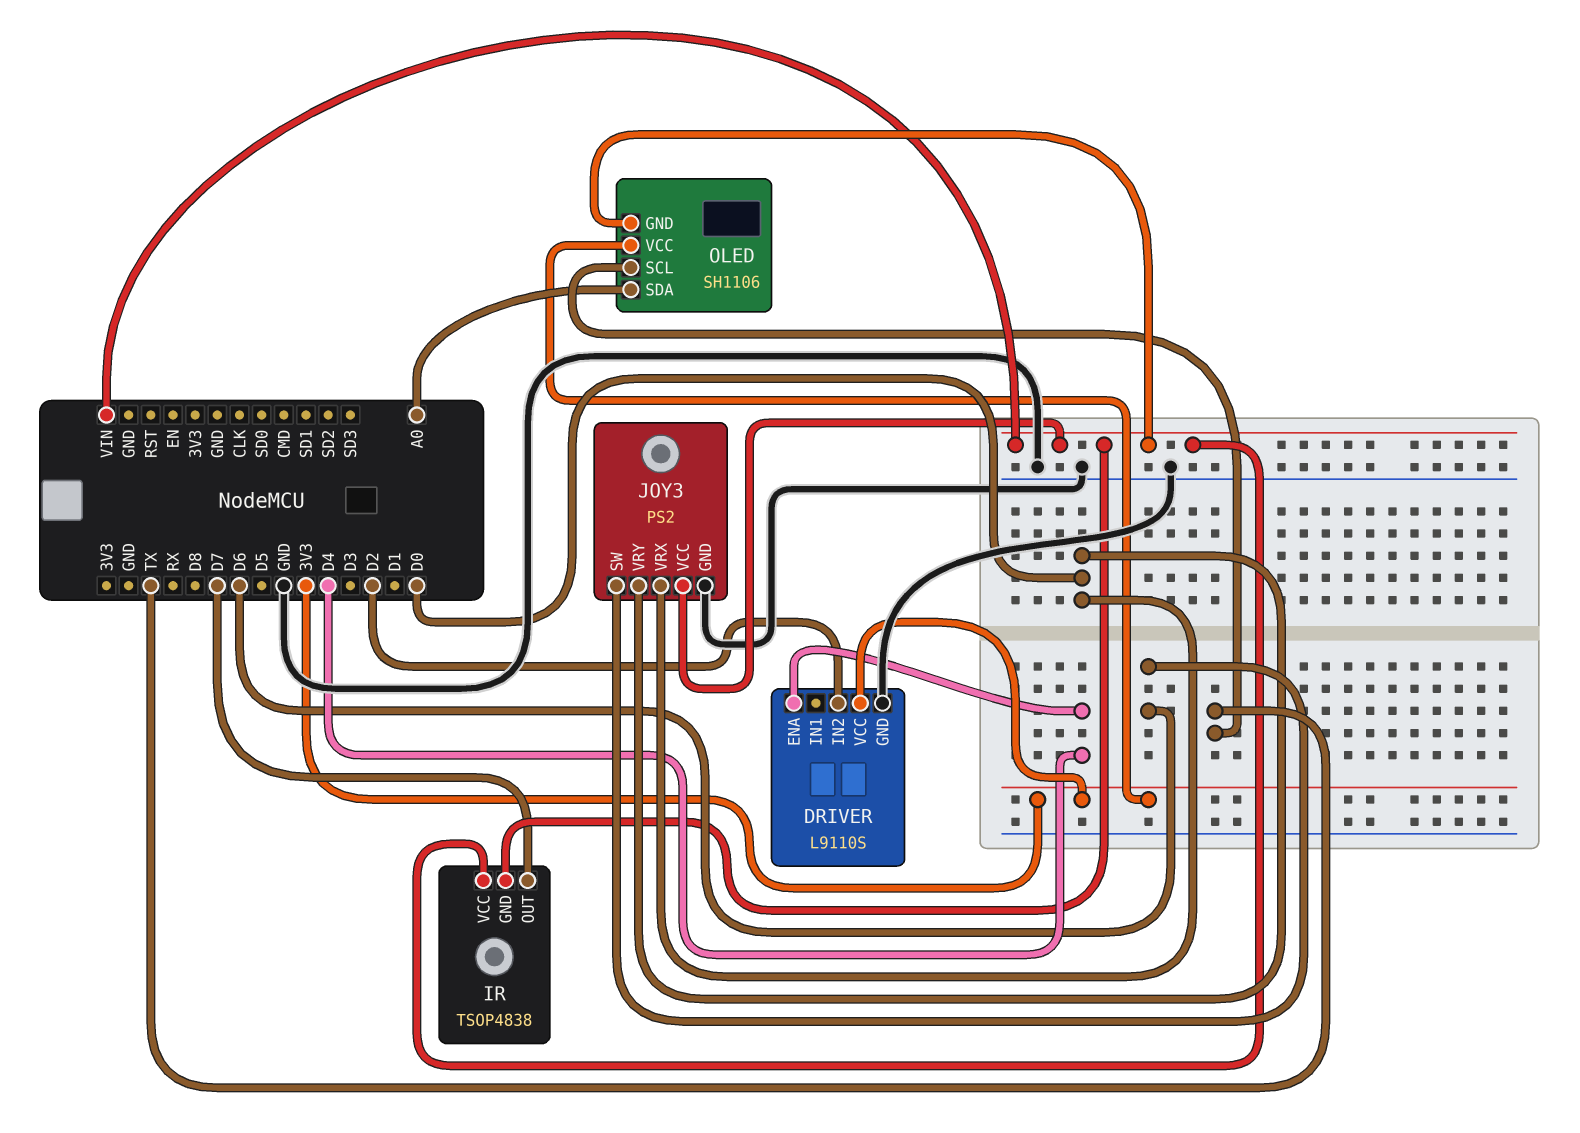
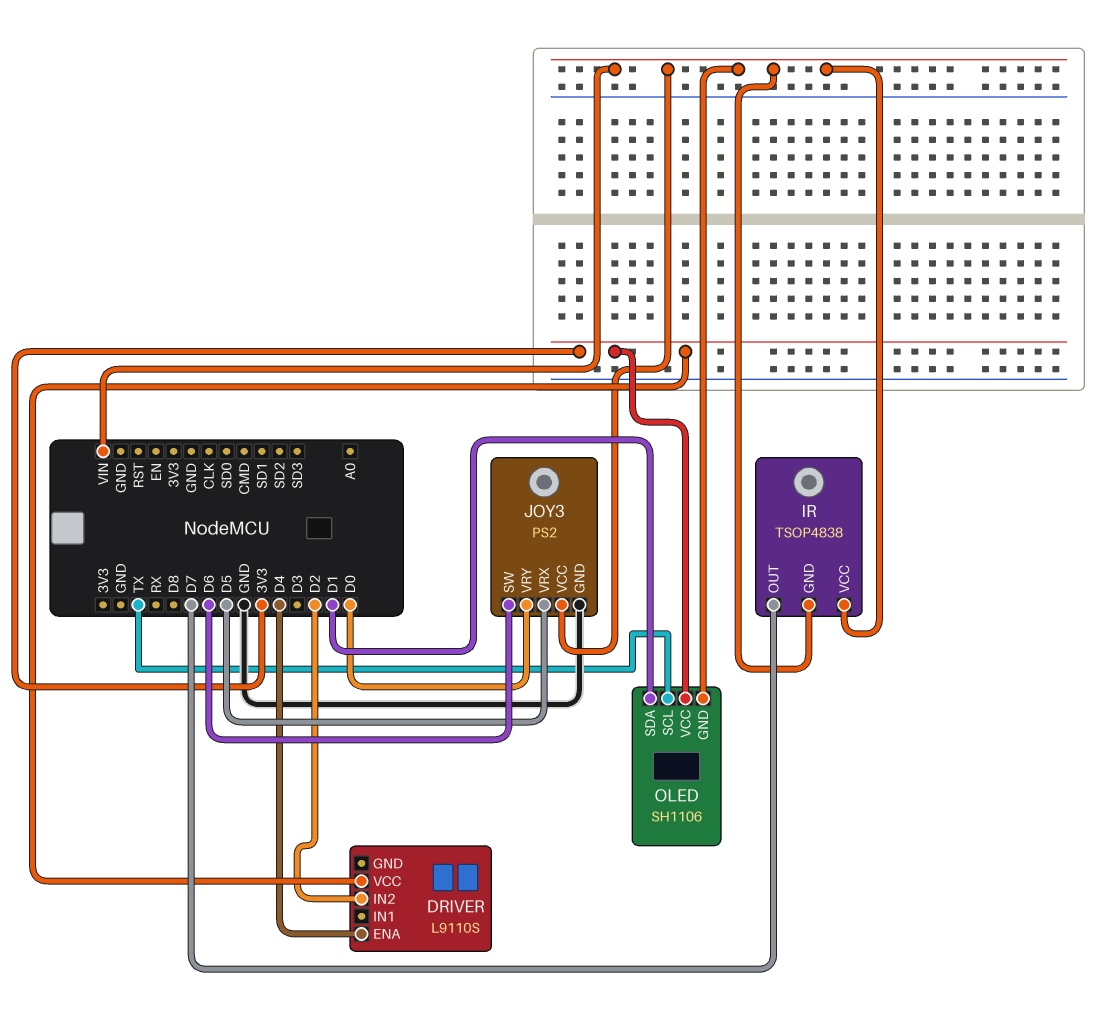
DRIVER pin GND: GND -> none
JOY3 pin VRX: D0 -> D5
OLED pin SDA: A0 -> D1

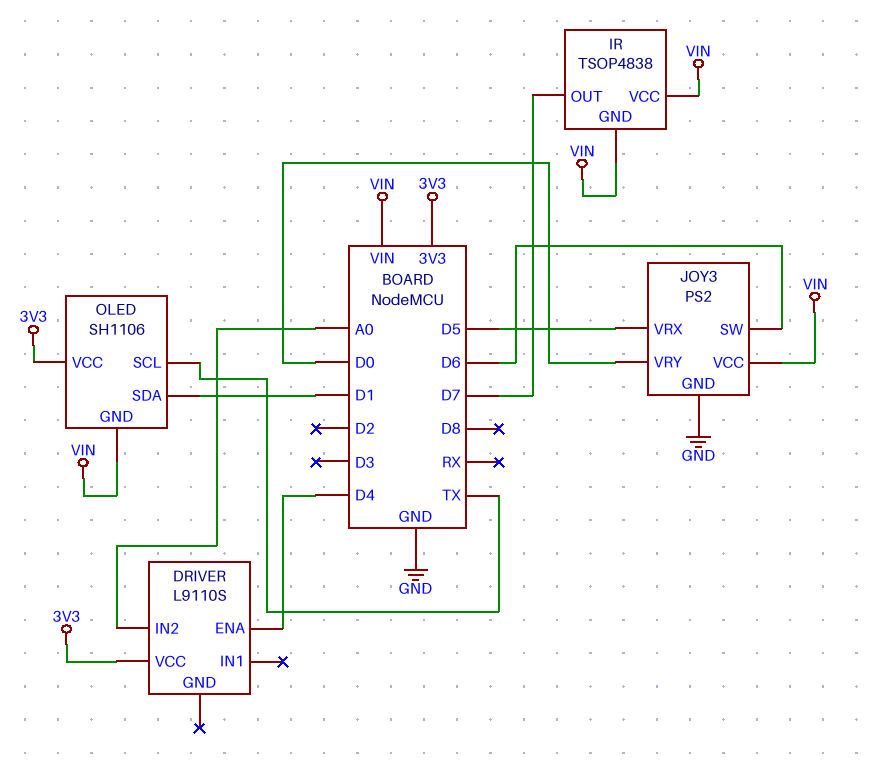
DRIVER pin IN2: D2 -> A0

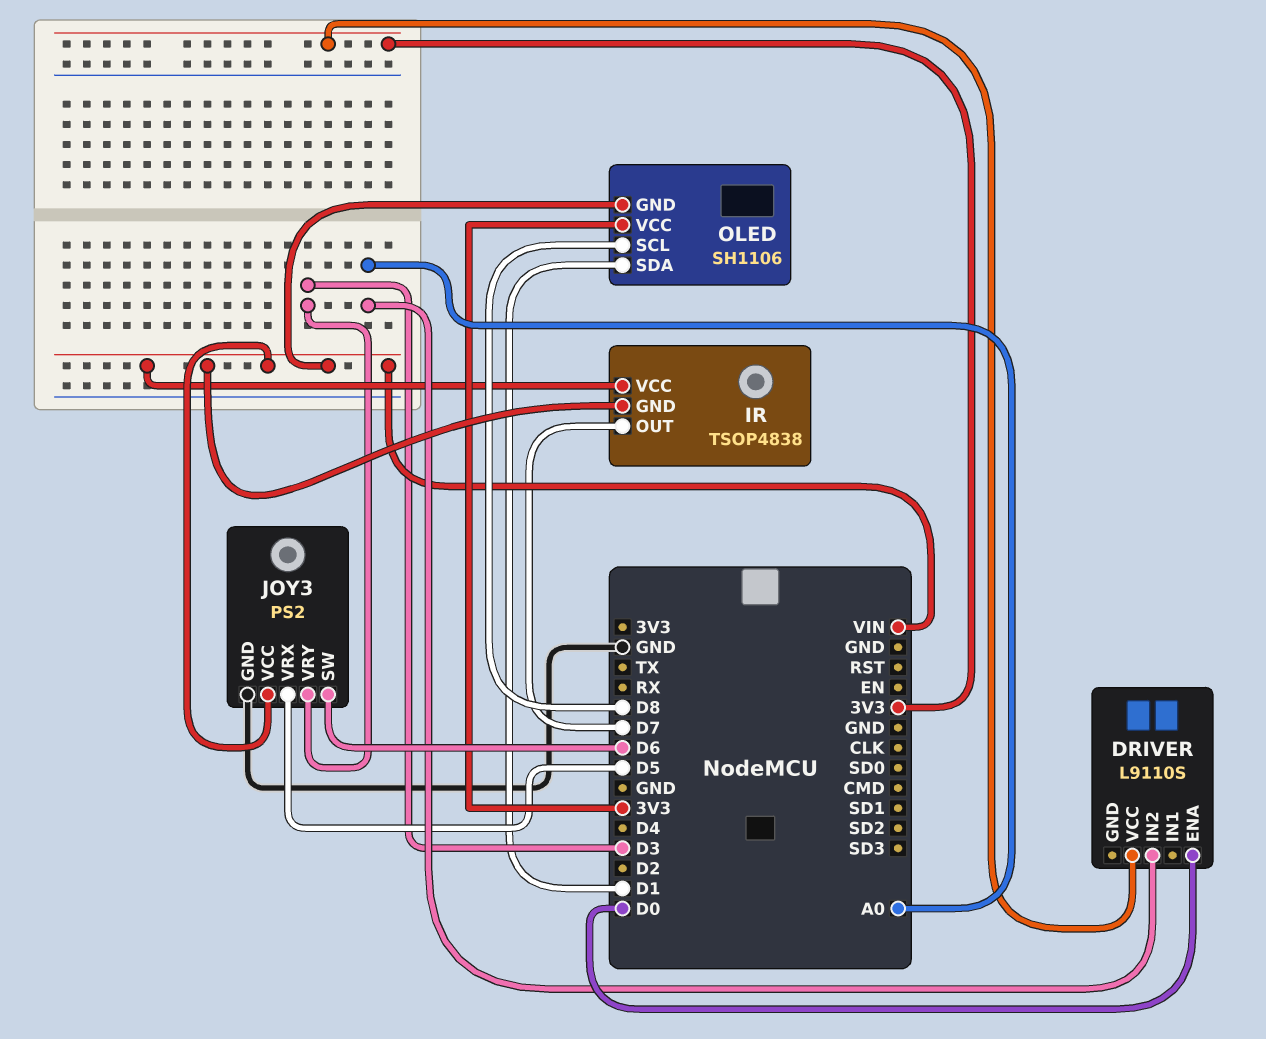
DRIVER pin ENA: D4 -> D0
JOY3 pin VRY: D0 -> D3
OLED pin SCL: TX -> D8

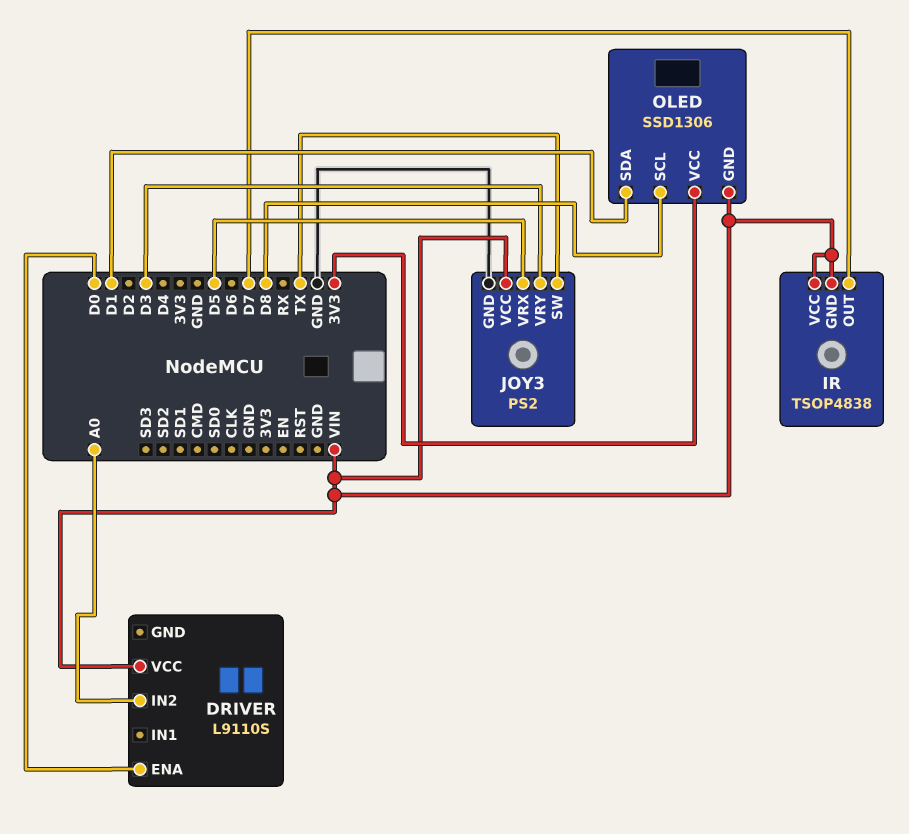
DRIVER pin VCC: 3V3 -> VIN
JOY3 pin SW: D6 -> TX
OLED: SH1106 -> SSD1306

